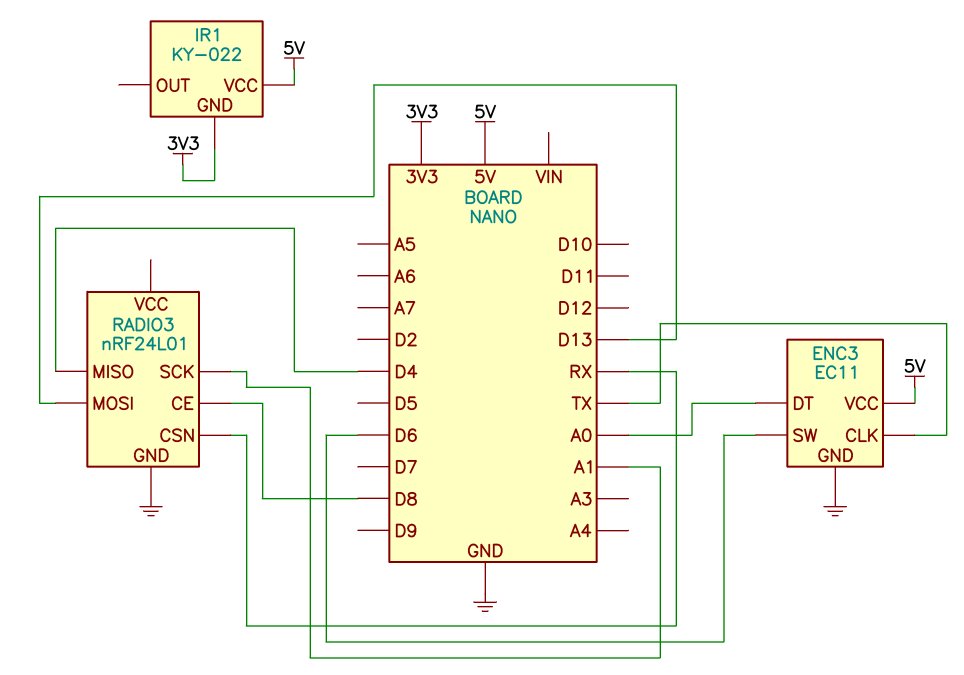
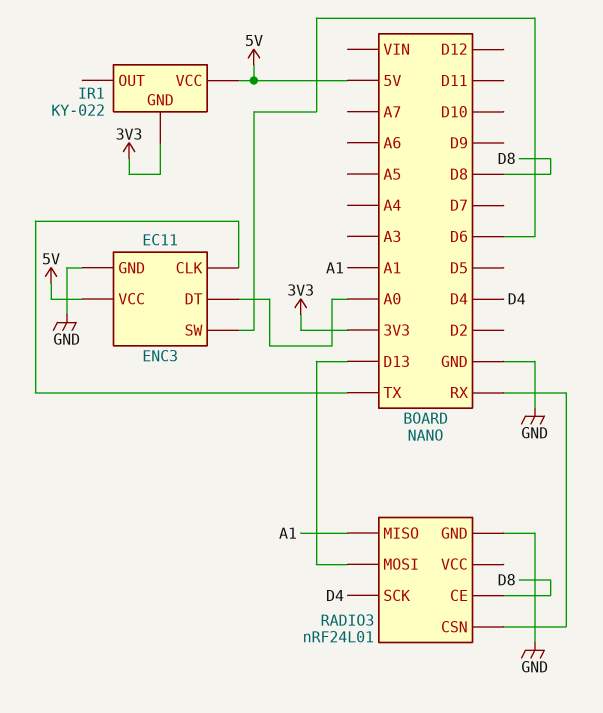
RADIO3 pin MISO: D4 -> A1
RADIO3 pin SCK: A1 -> D4

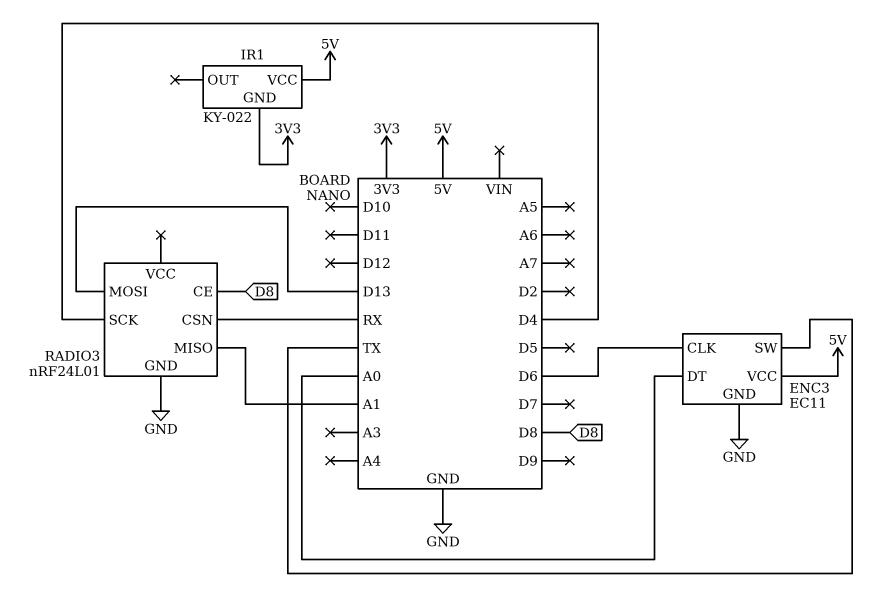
ENC3 pin CLK: TX -> D6
ENC3 pin SW: D6 -> TX

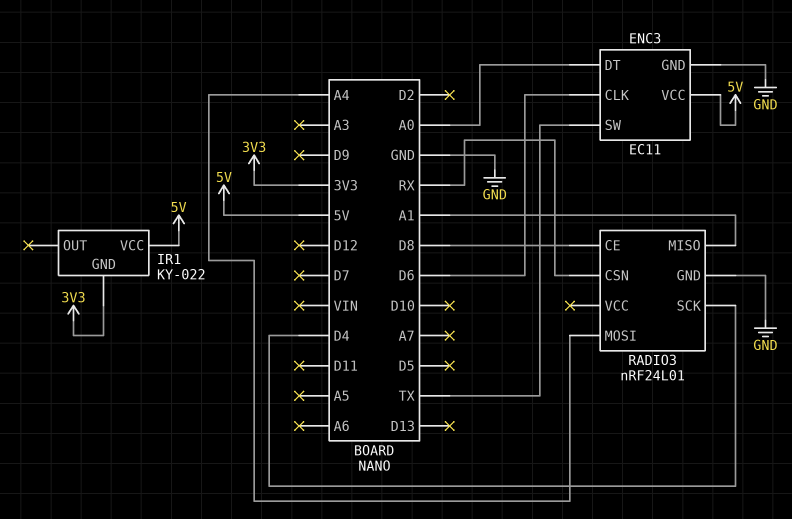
RADIO3 pin MOSI: D13 -> A4

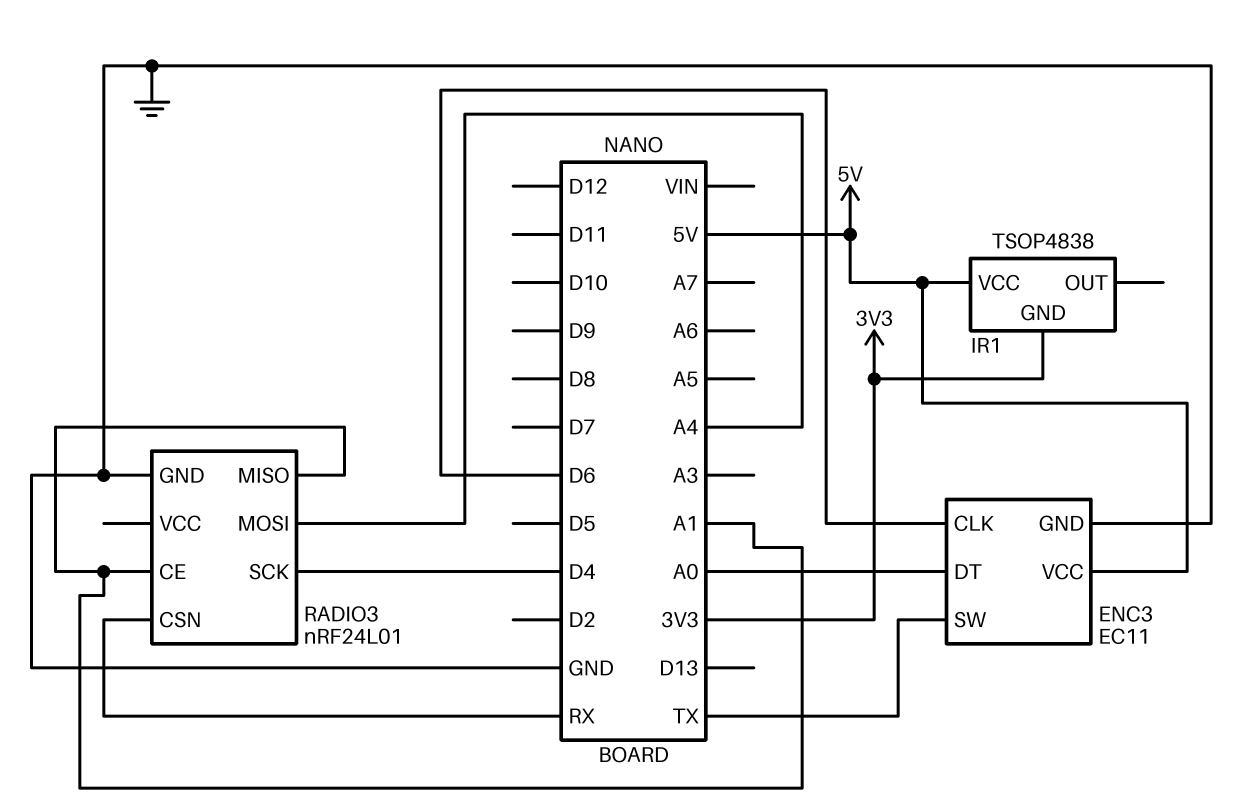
IR1: KY-022 -> TSOP4838
RADIO3 pin CE: D8 -> A1

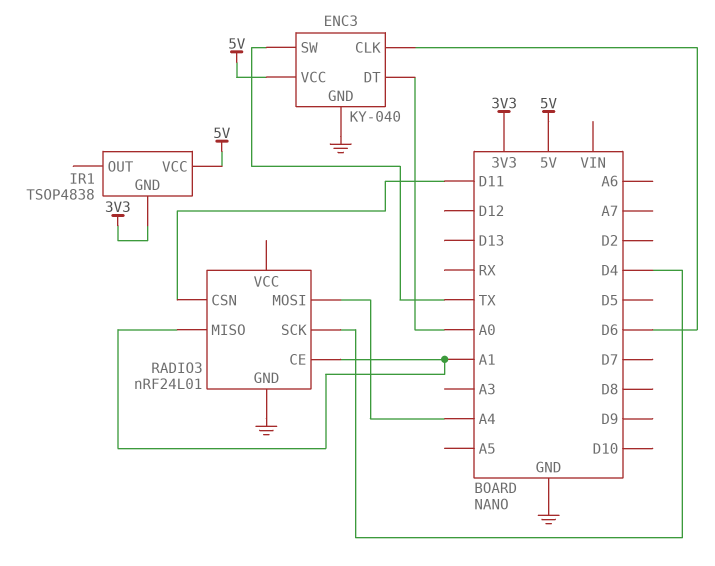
ENC3: EC11 -> KY-040
RADIO3 pin CSN: RX -> D11

